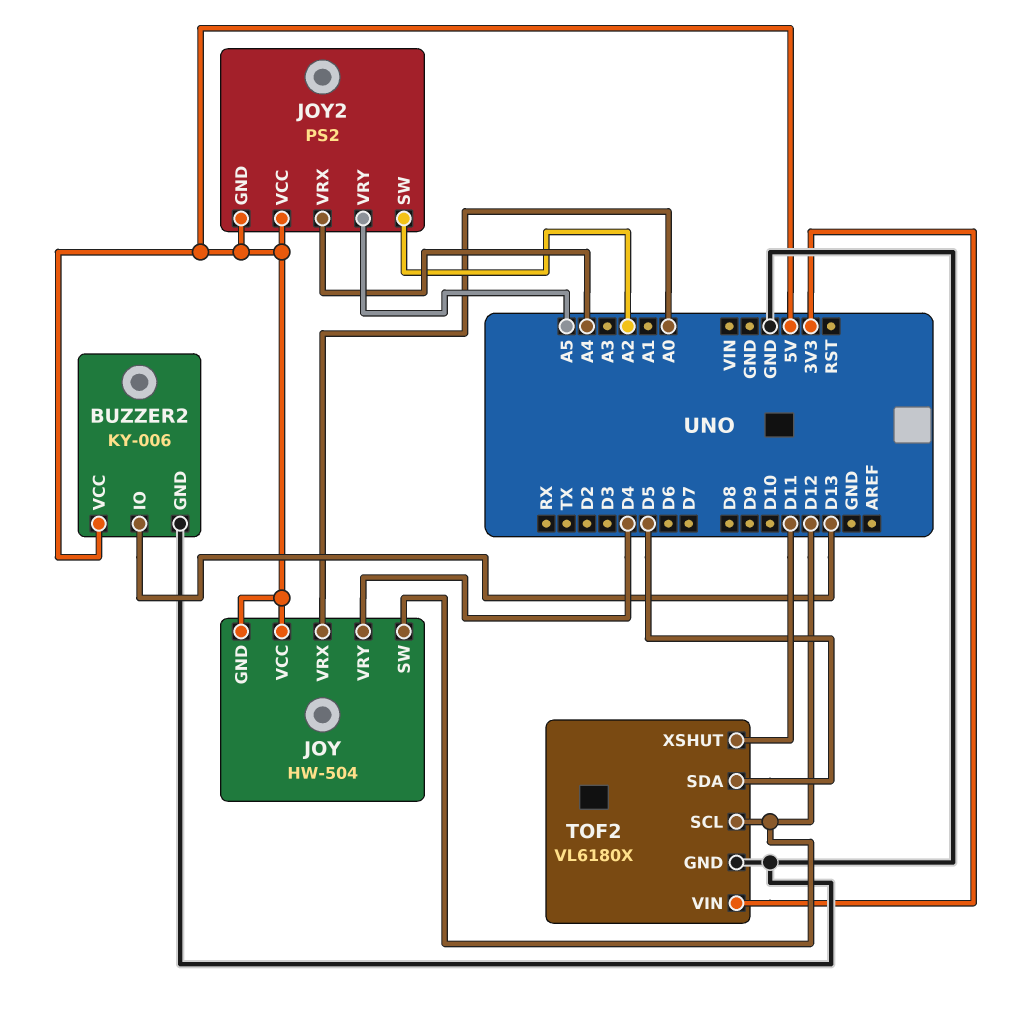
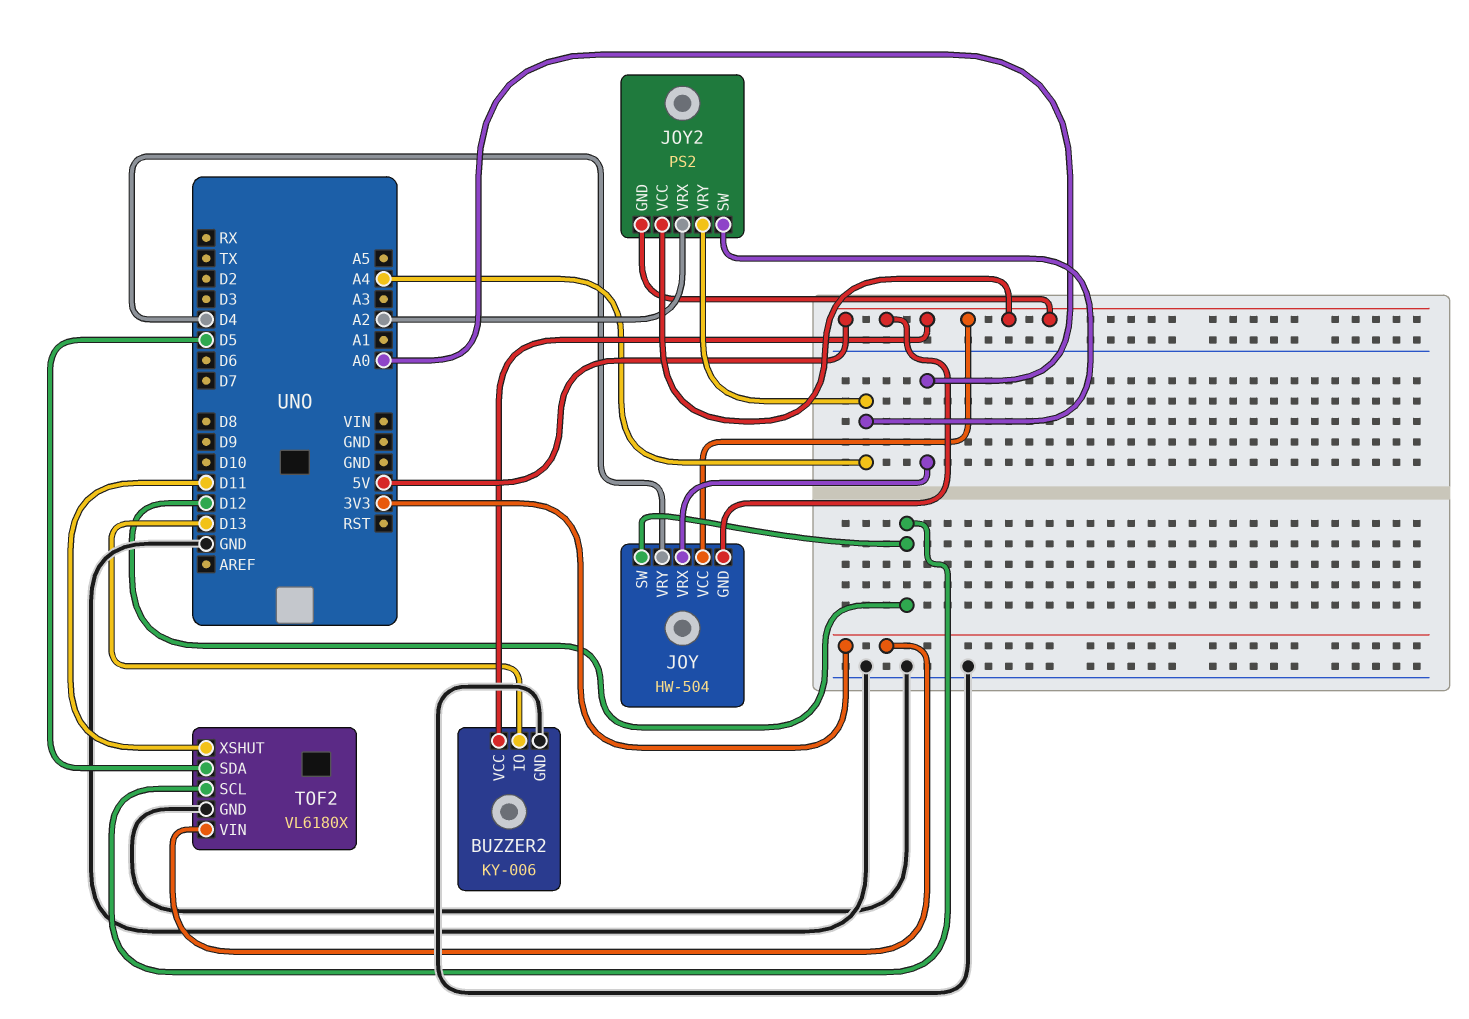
JOY2 pin SW: A2 -> A4
JOY2 pin VRX: A4 -> A2
JOY2 pin VRY: A5 -> A4

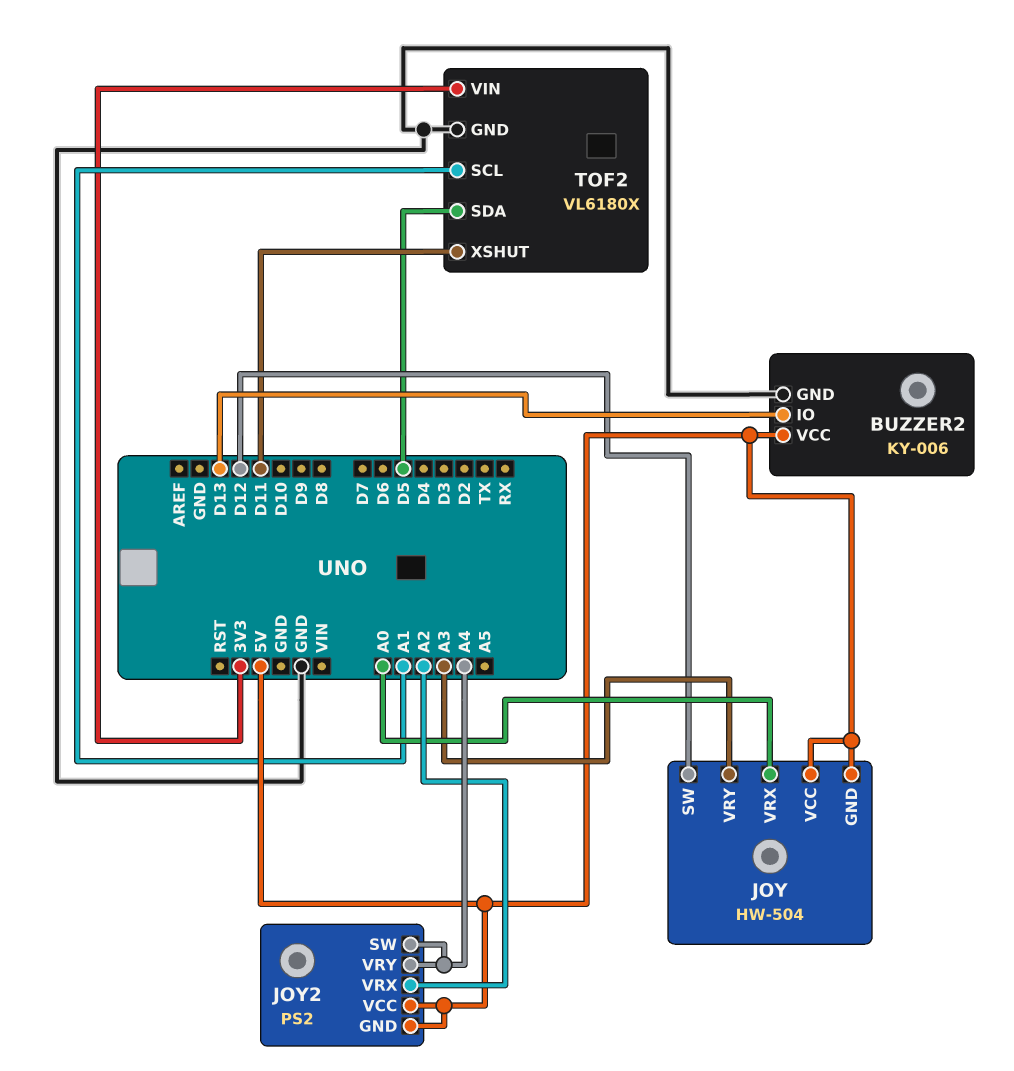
JOY pin VRY: D4 -> A3
TOF2 pin SCL: D12 -> A1

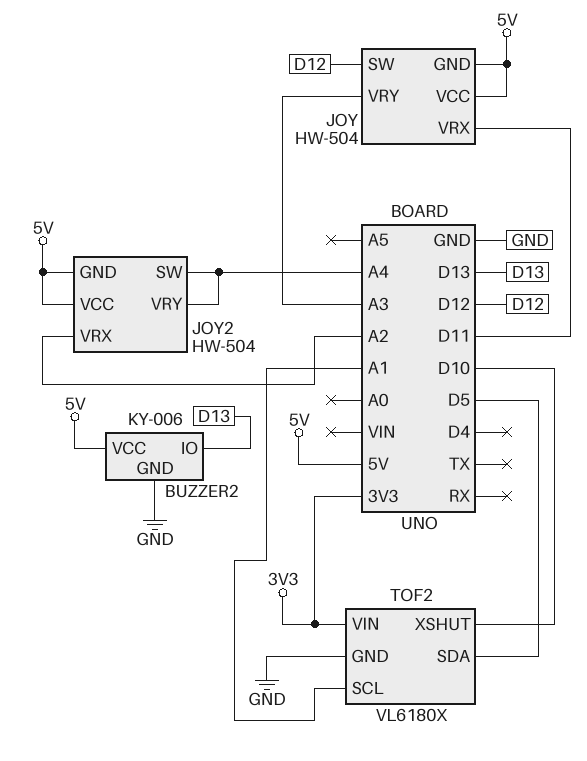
JOY pin VRX: A0 -> D11
JOY2: PS2 -> HW-504
TOF2 pin XSHUT: D11 -> D10

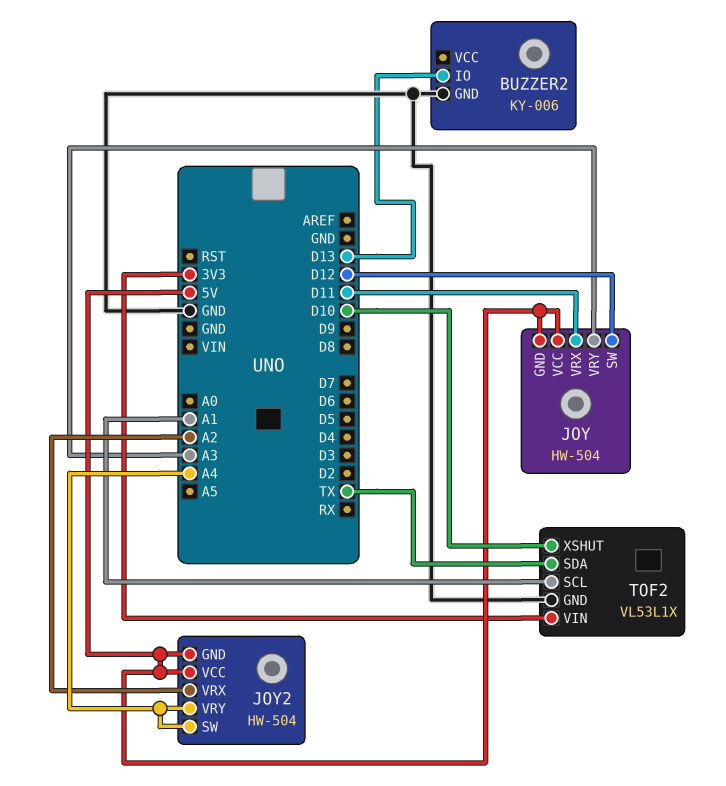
BUZZER2 pin VCC: 5V -> none
TOF2: VL6180X -> VL53L1X
TOF2 pin SDA: D5 -> TX

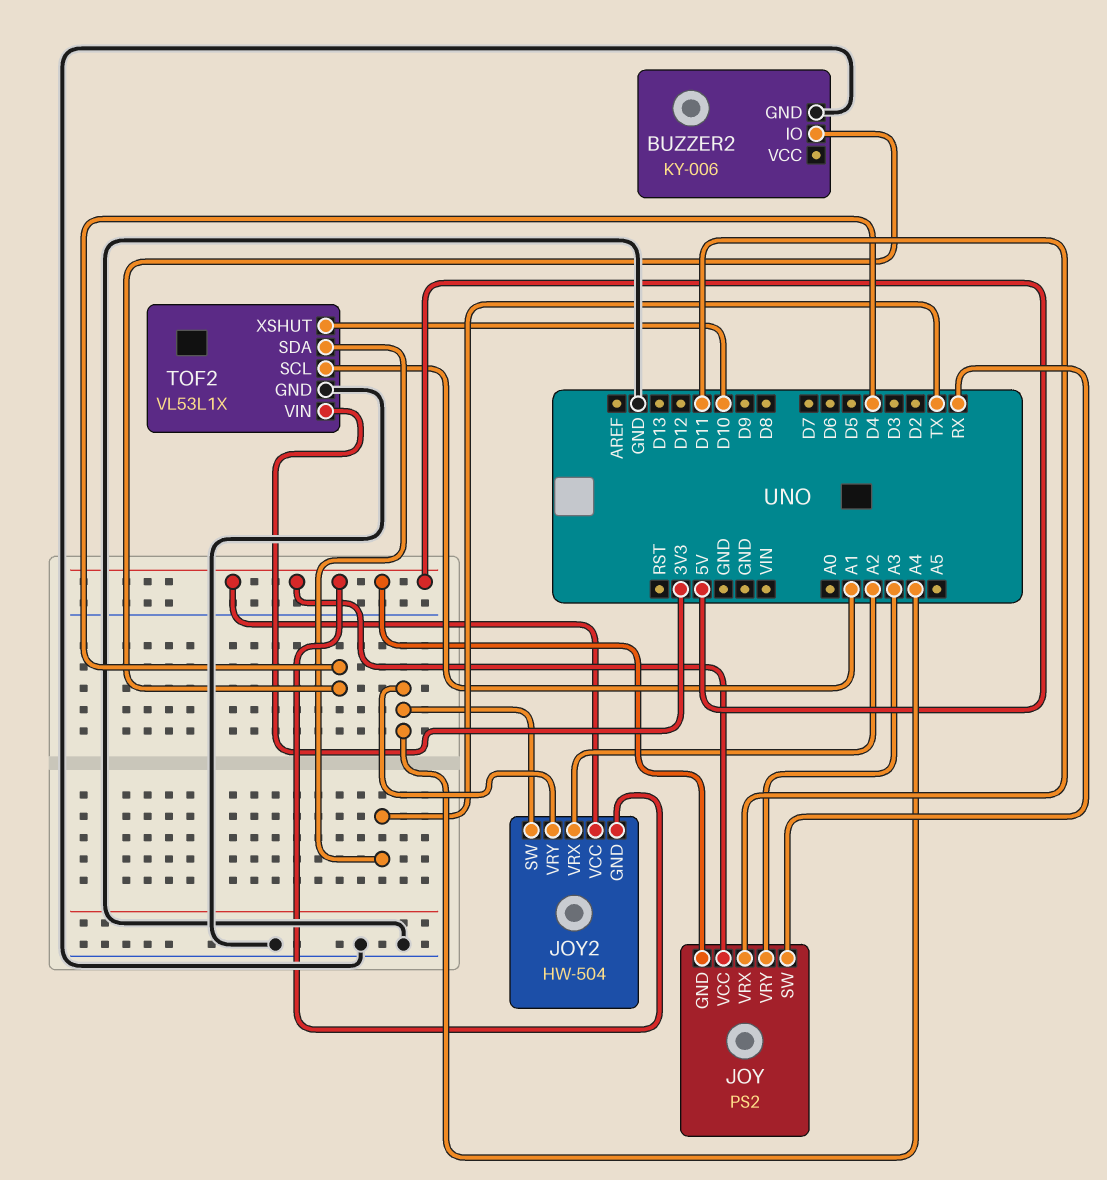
BUZZER2 pin IO: D13 -> D4
JOY: HW-504 -> PS2
JOY pin SW: D12 -> RX

